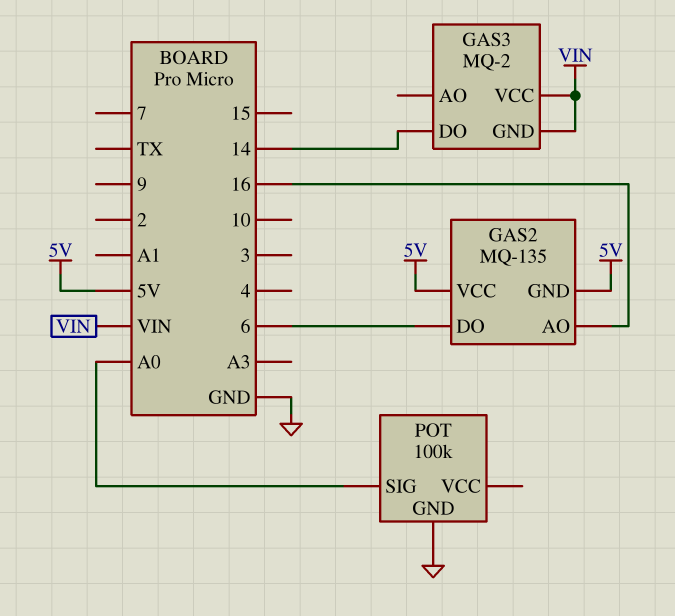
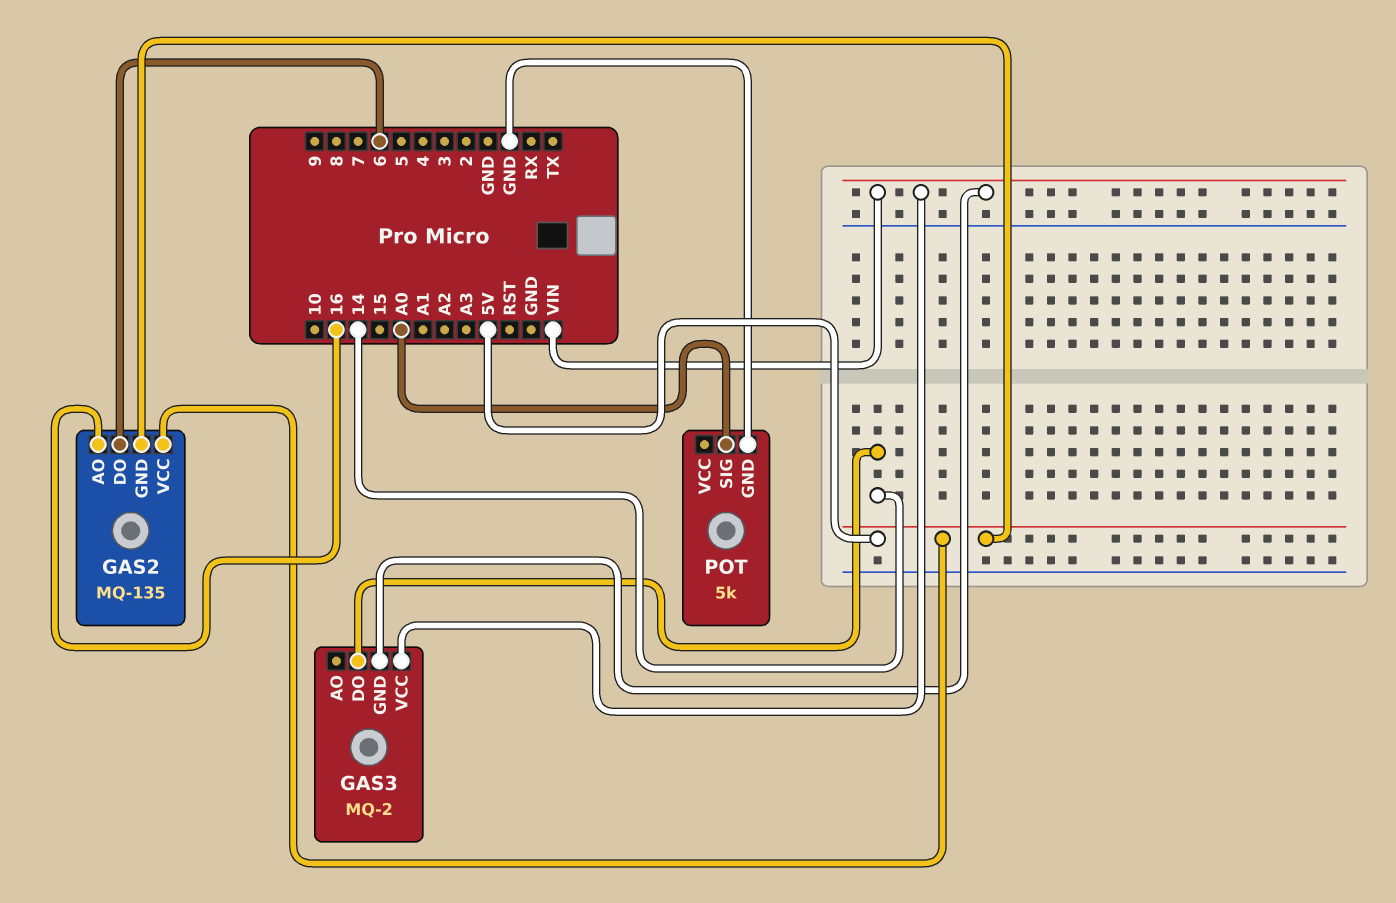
POT: 100k -> 5k

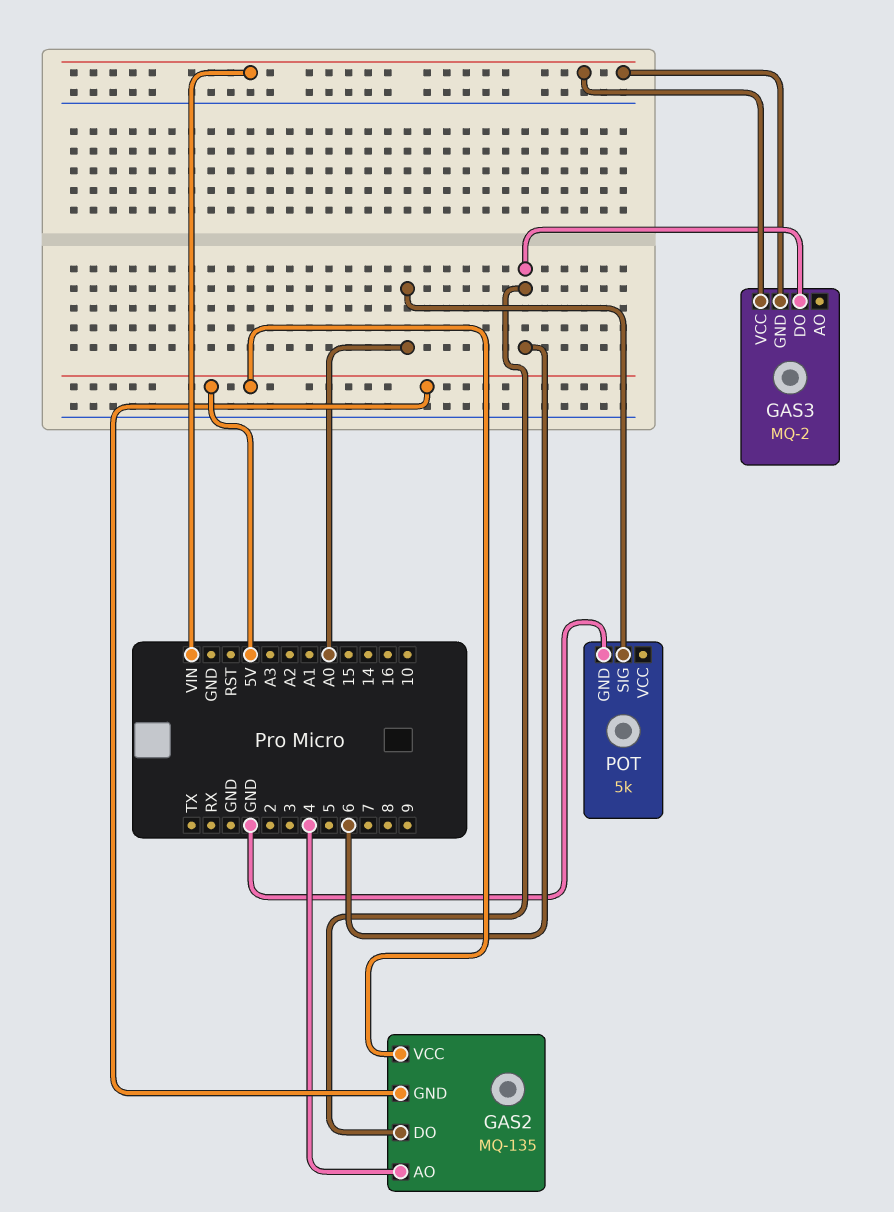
GAS2 pin AO: 16 -> 4
GAS3 pin DO: 14 -> 6

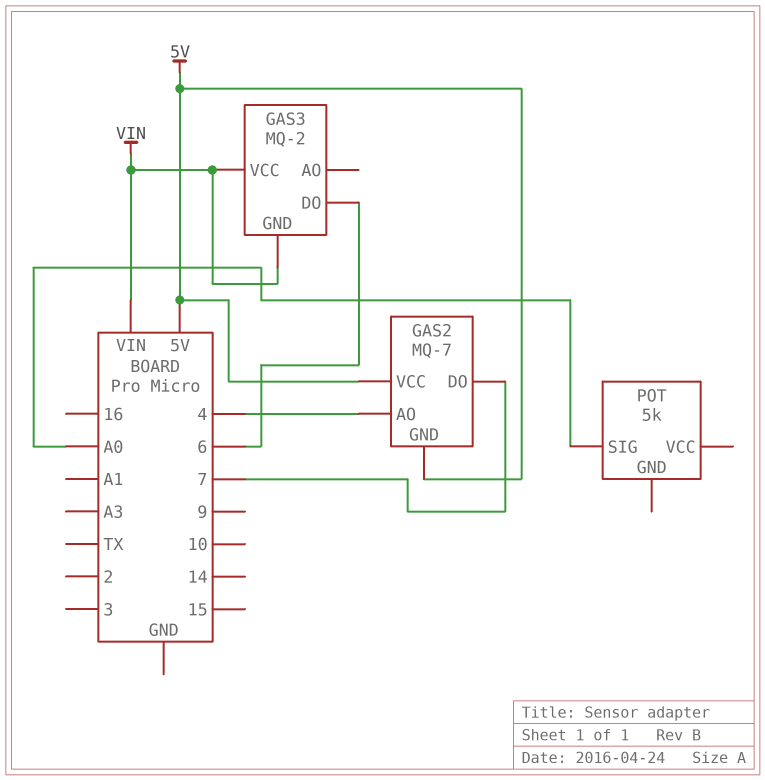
GAS2: MQ-135 -> MQ-7
GAS2 pin DO: 6 -> 7
POT pin GND: GND -> none

